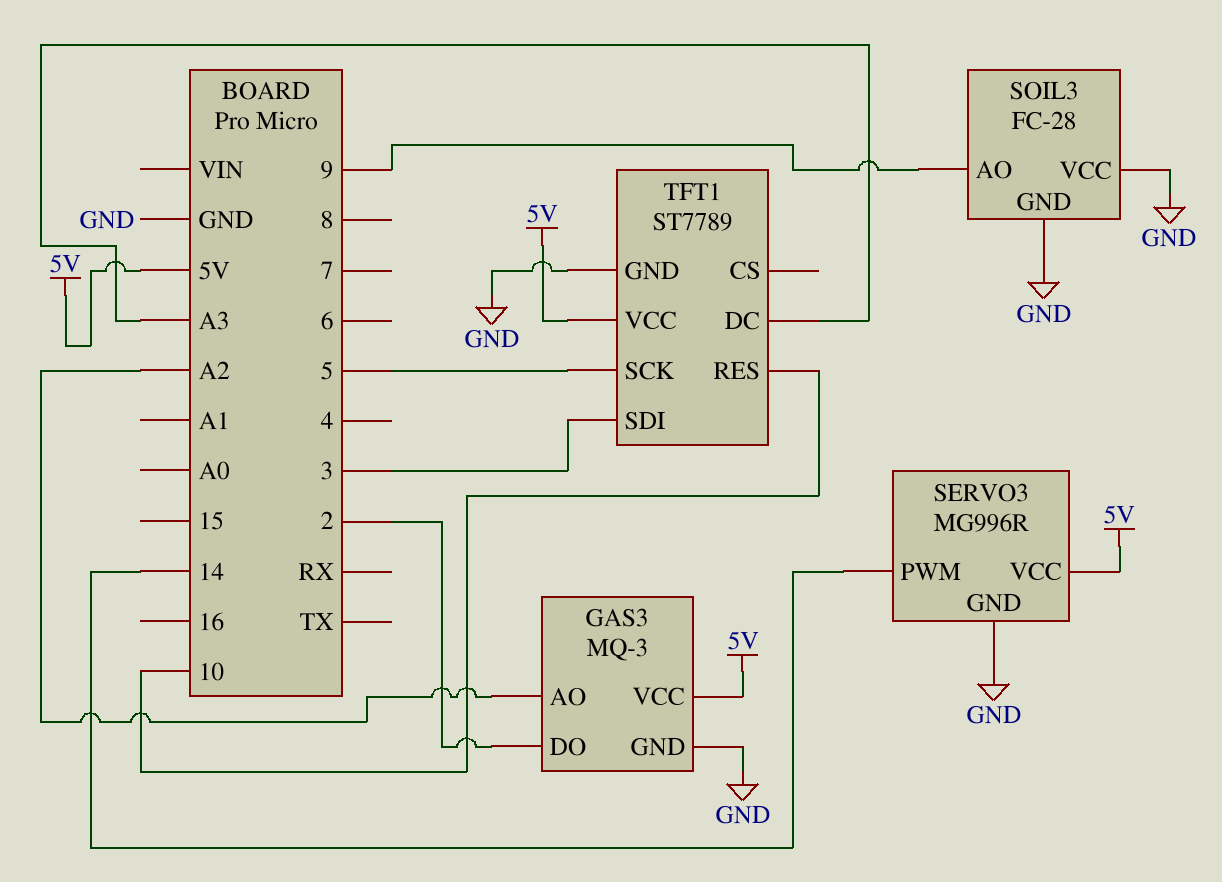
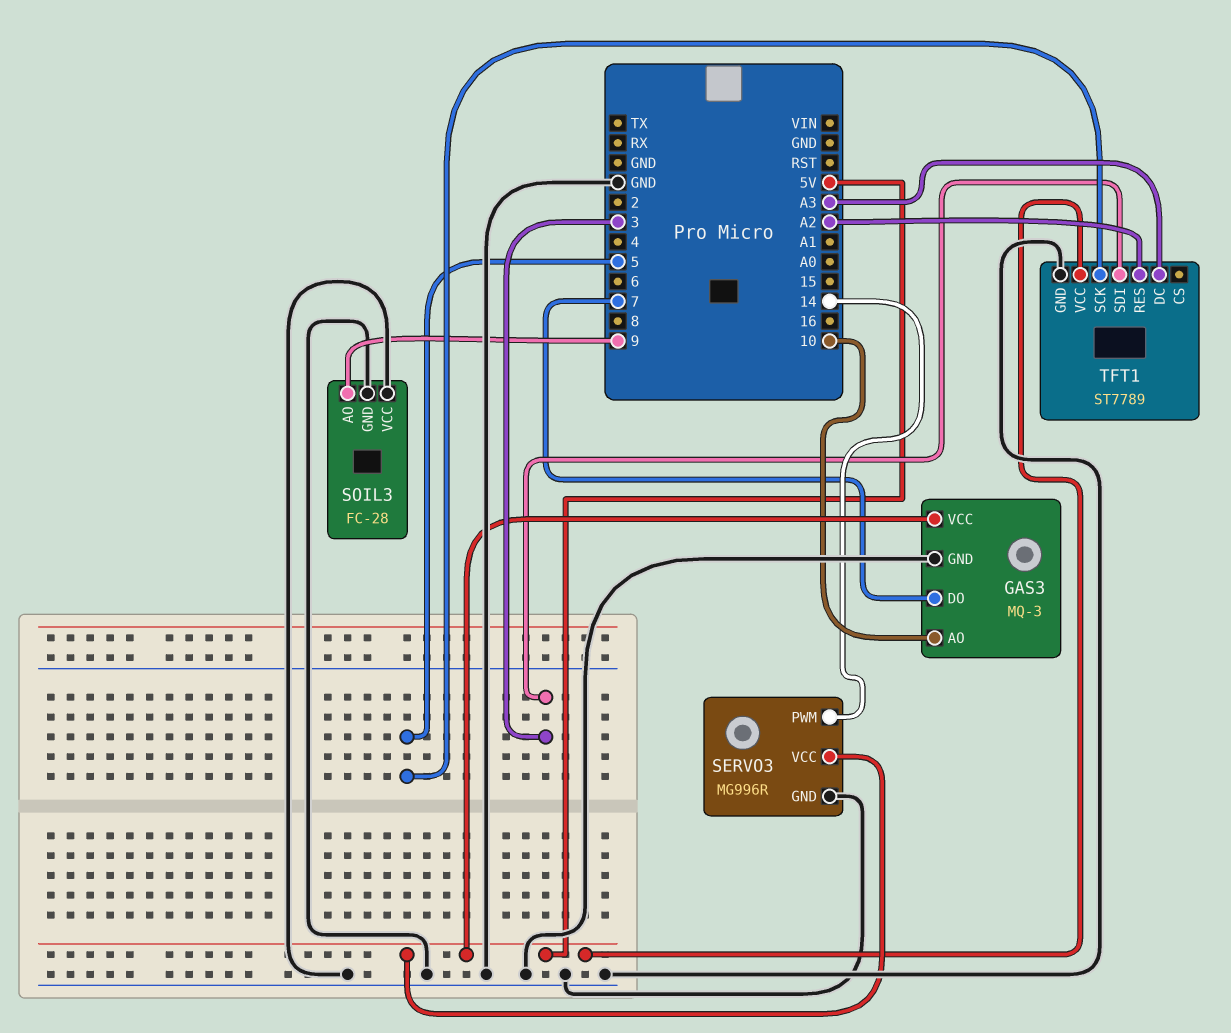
GAS3 pin AO: A2 -> 10
GAS3 pin DO: 2 -> 7
TFT1 pin RES: 10 -> A2

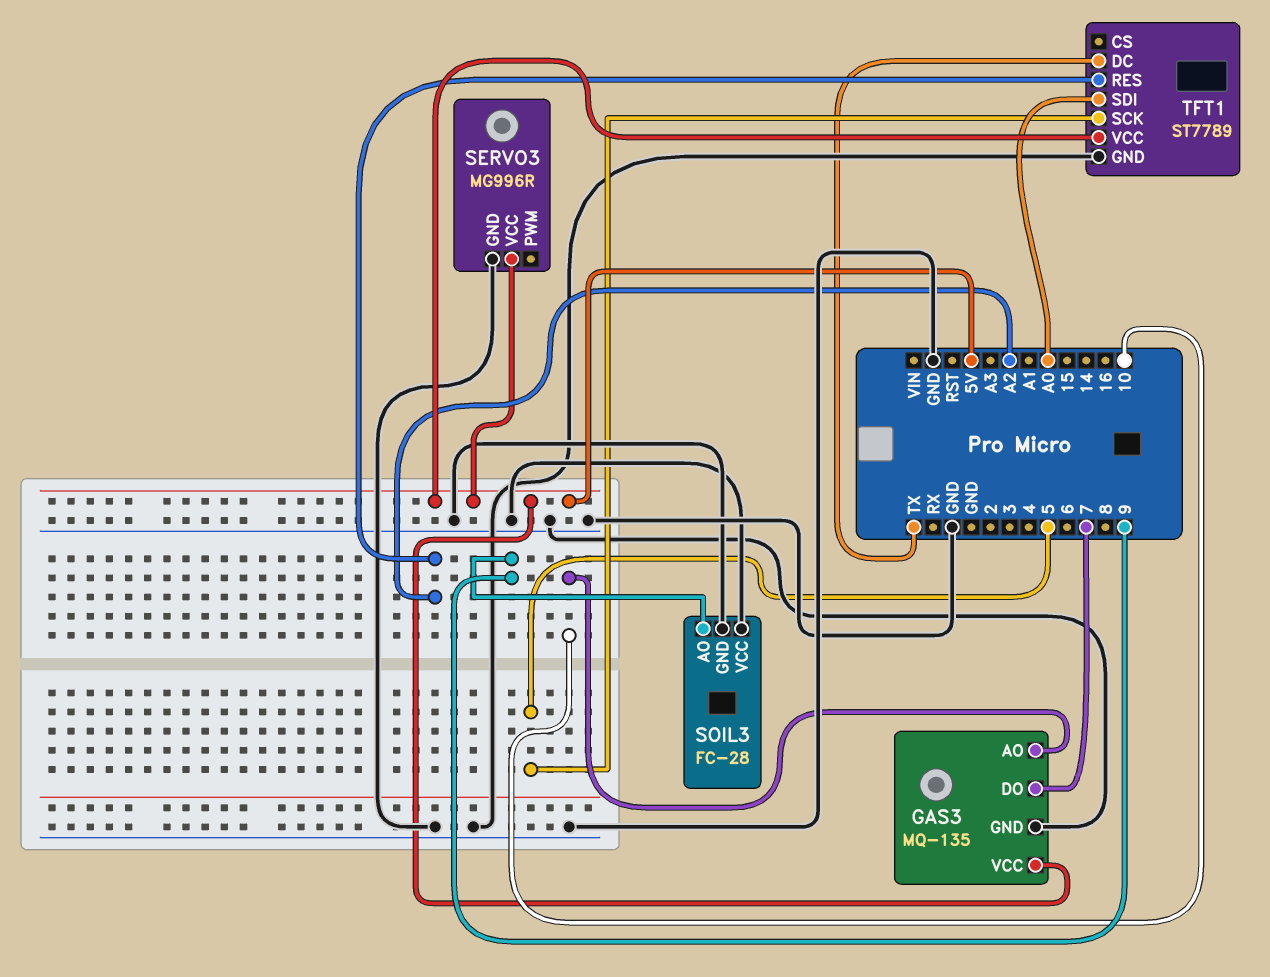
GAS3: MQ-3 -> MQ-135
SERVO3 pin PWM: 14 -> none
TFT1 pin DC: A3 -> TX
TFT1 pin SDI: 3 -> A0

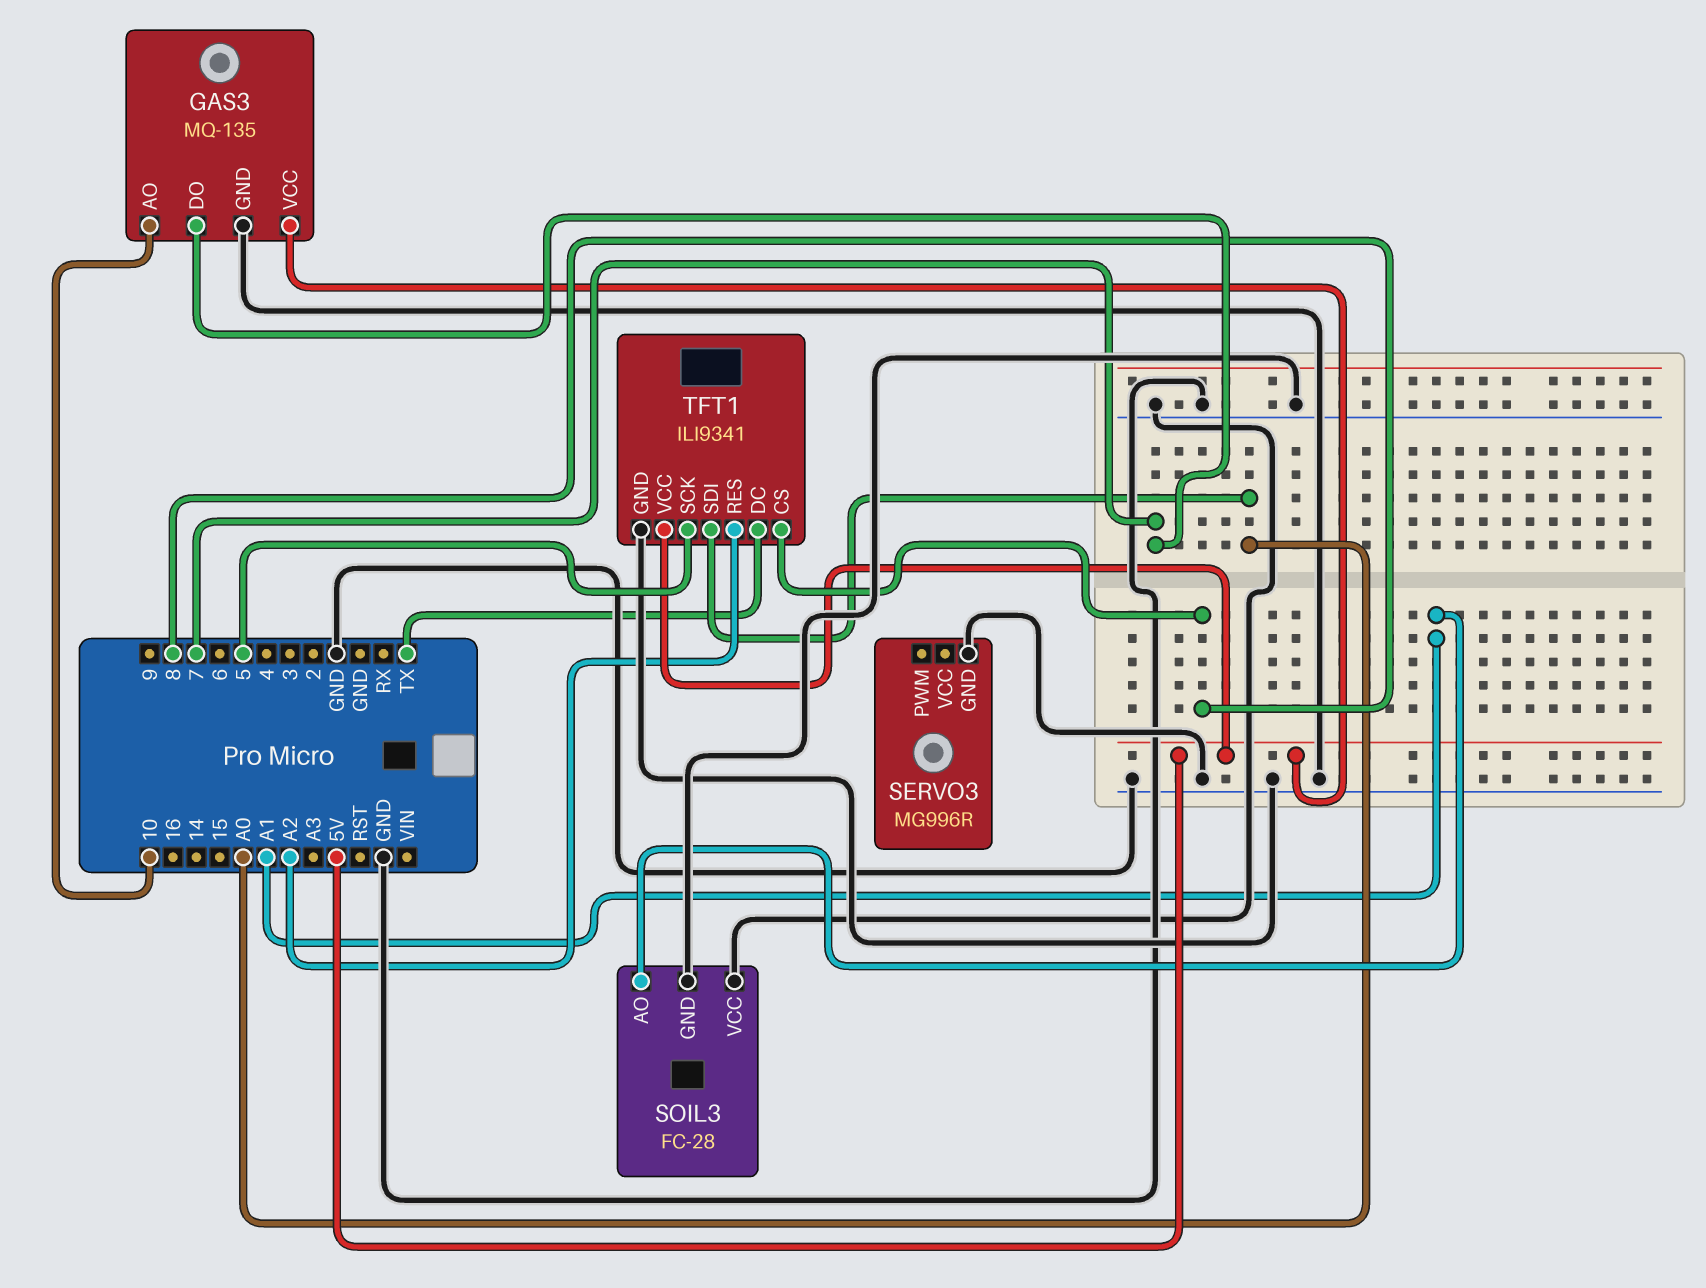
SERVO3 pin VCC: 5V -> none
SOIL3 pin AO: 9 -> A1
TFT1: ST7789 -> ILI9341
TFT1 pin CS: none -> 8

